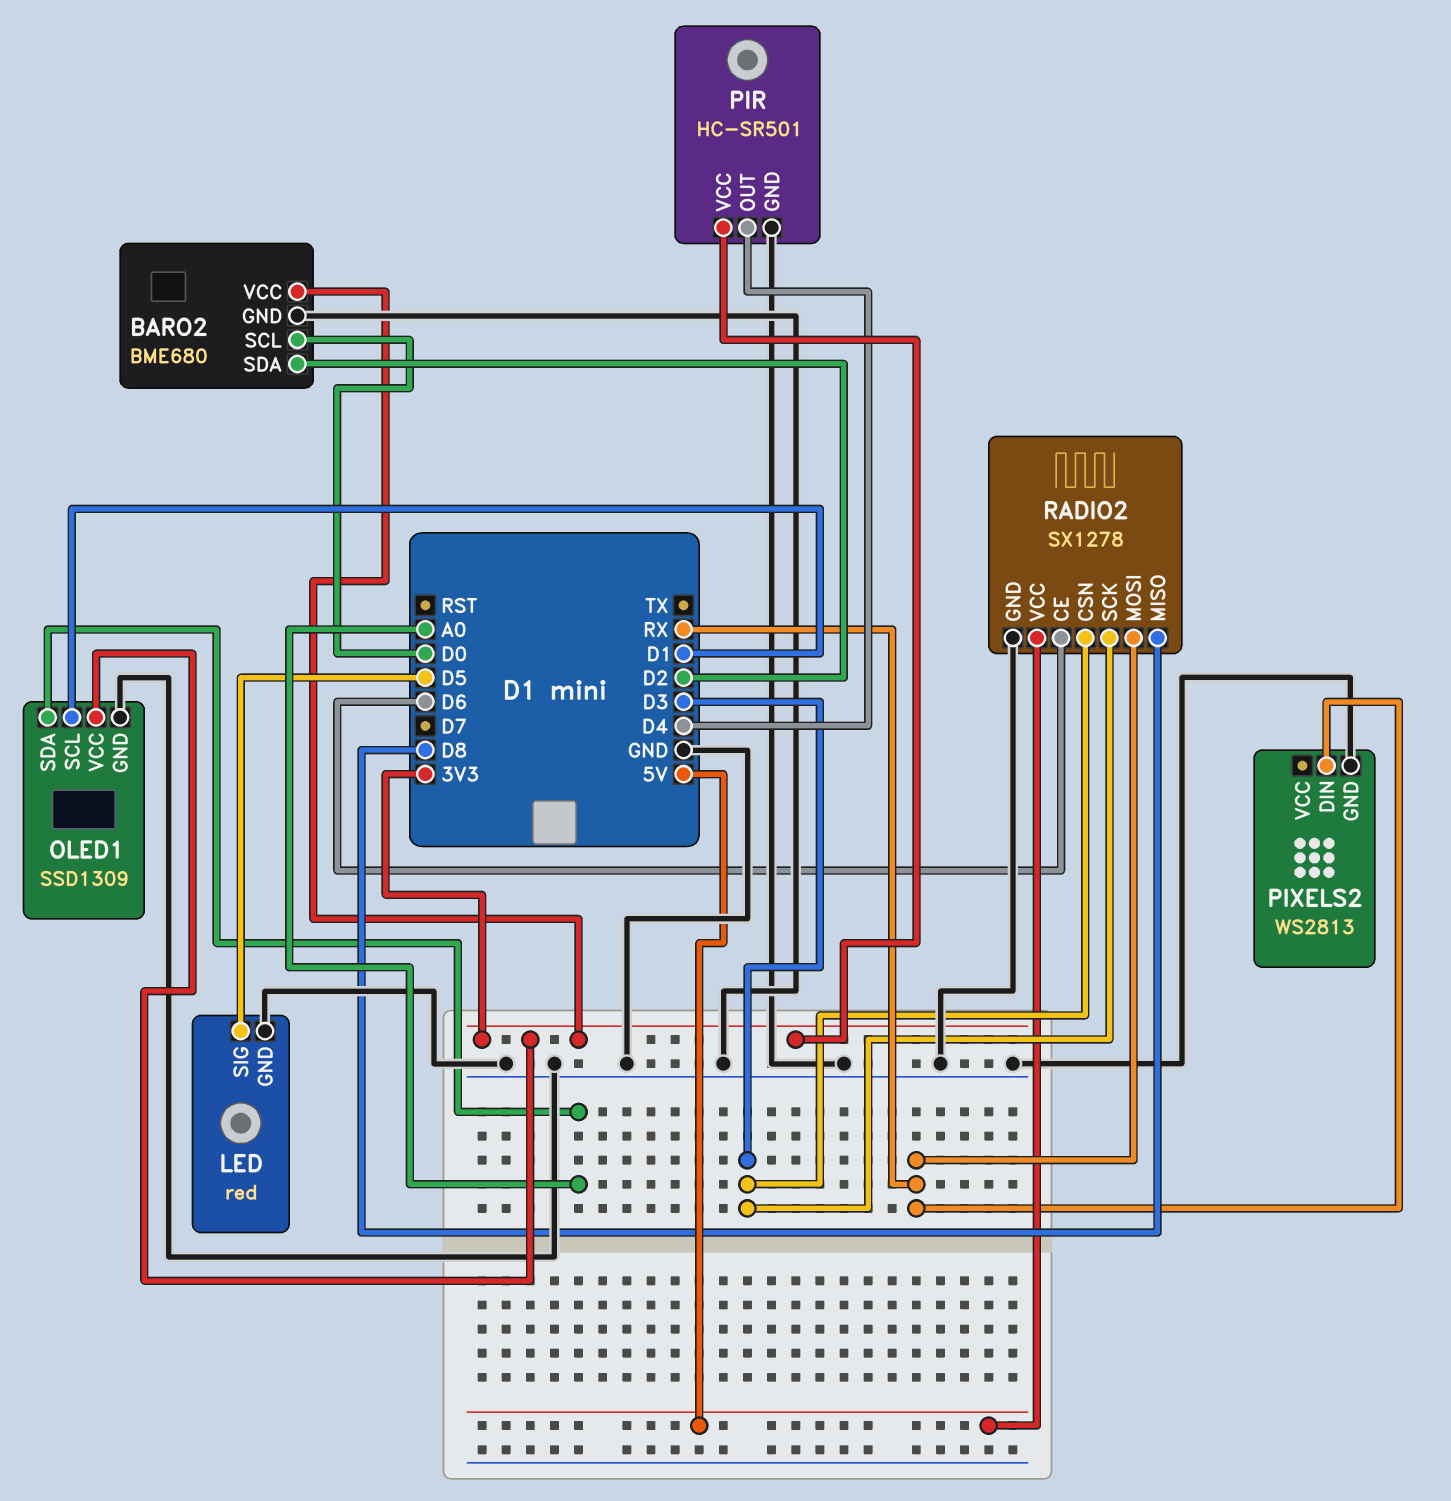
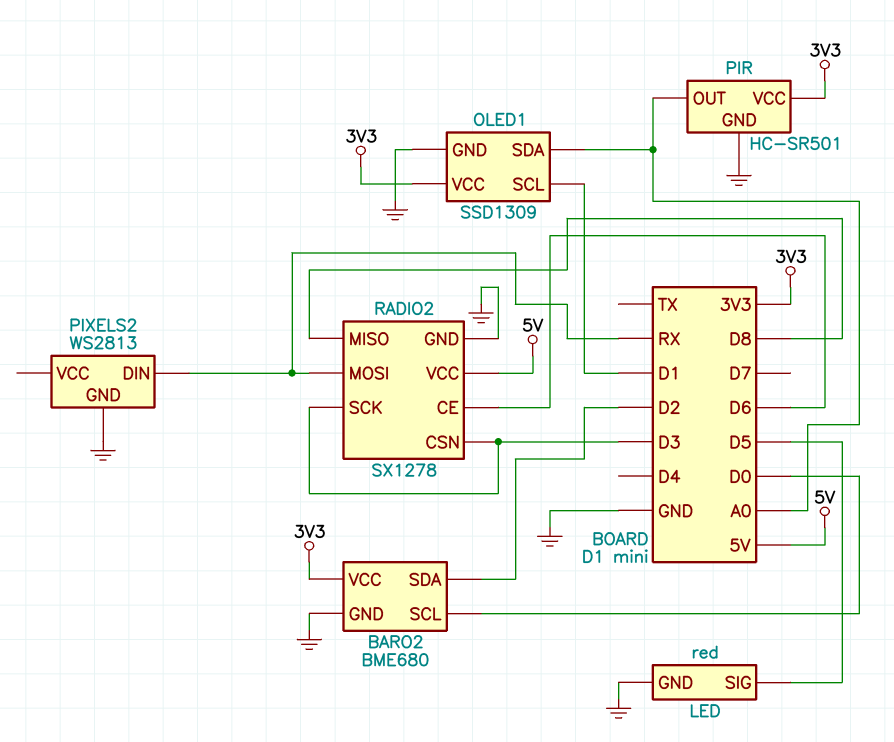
PIR pin OUT: D4 -> A0

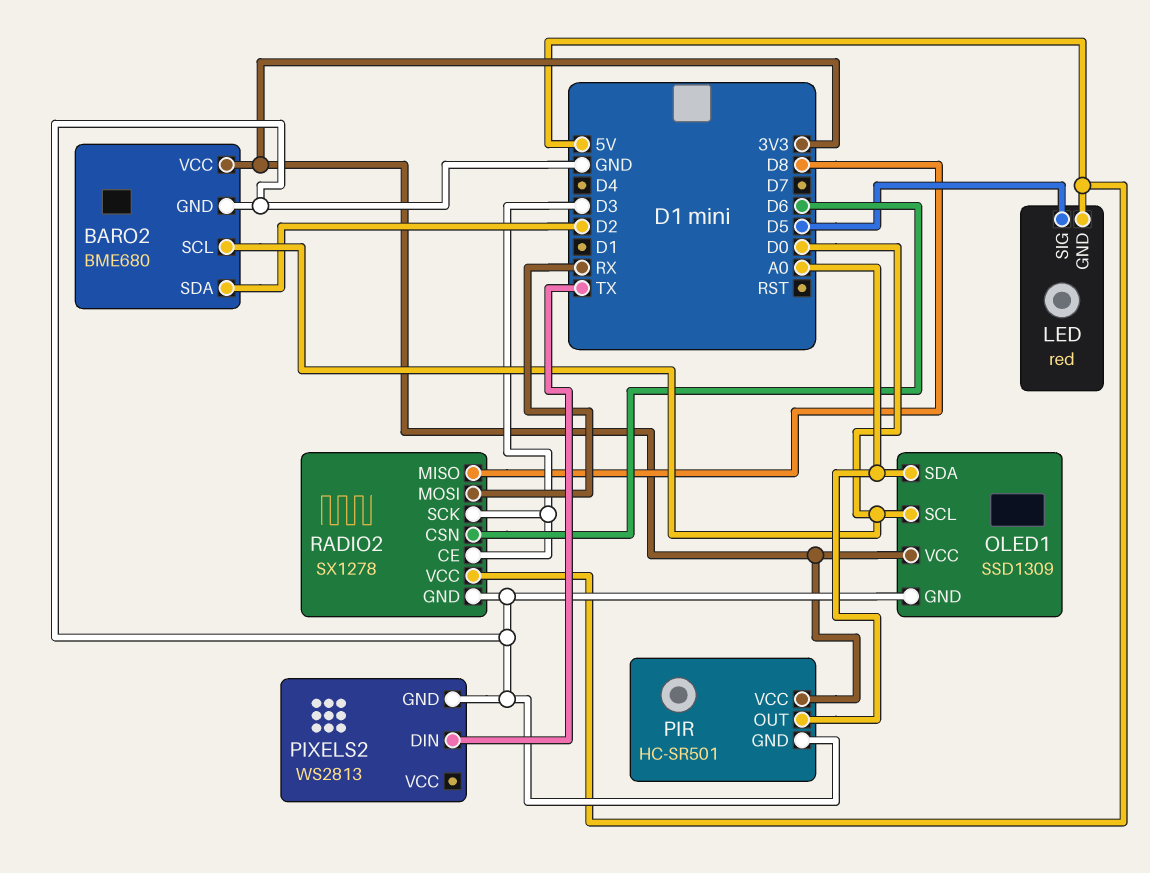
LED pin GND: GND -> 5V
OLED1 pin SCL: D1 -> D0
PIXELS2 pin DIN: RX -> TX
RADIO2 pin CE: D6 -> D3
RADIO2 pin CSN: D3 -> D6

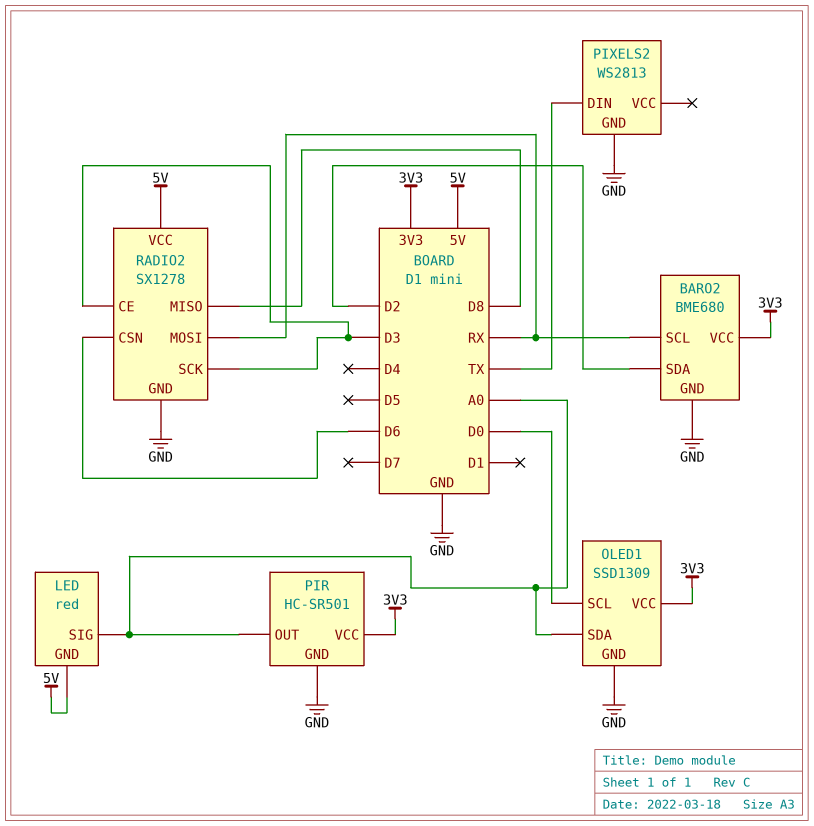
BARO2 pin SCL: D0 -> RX
LED pin SIG: D5 -> A0

